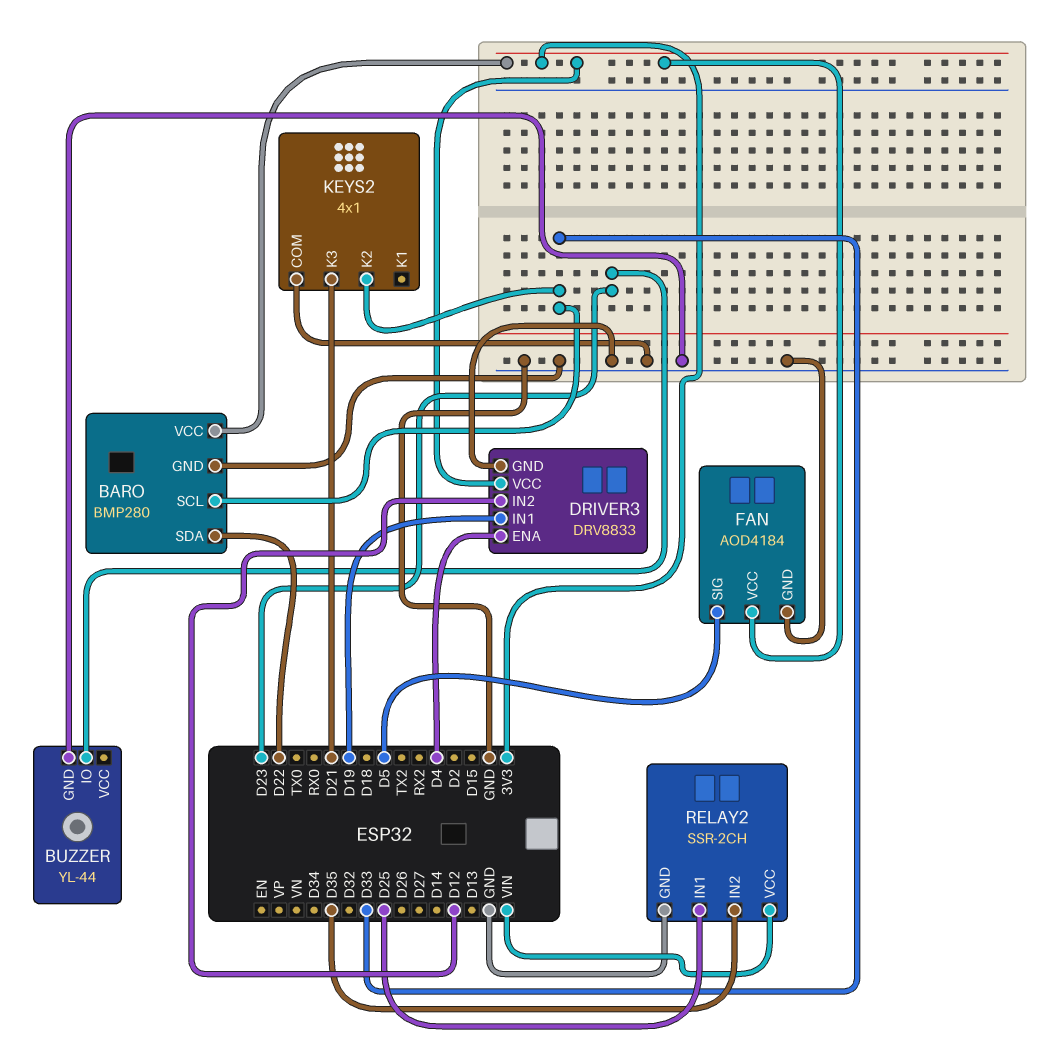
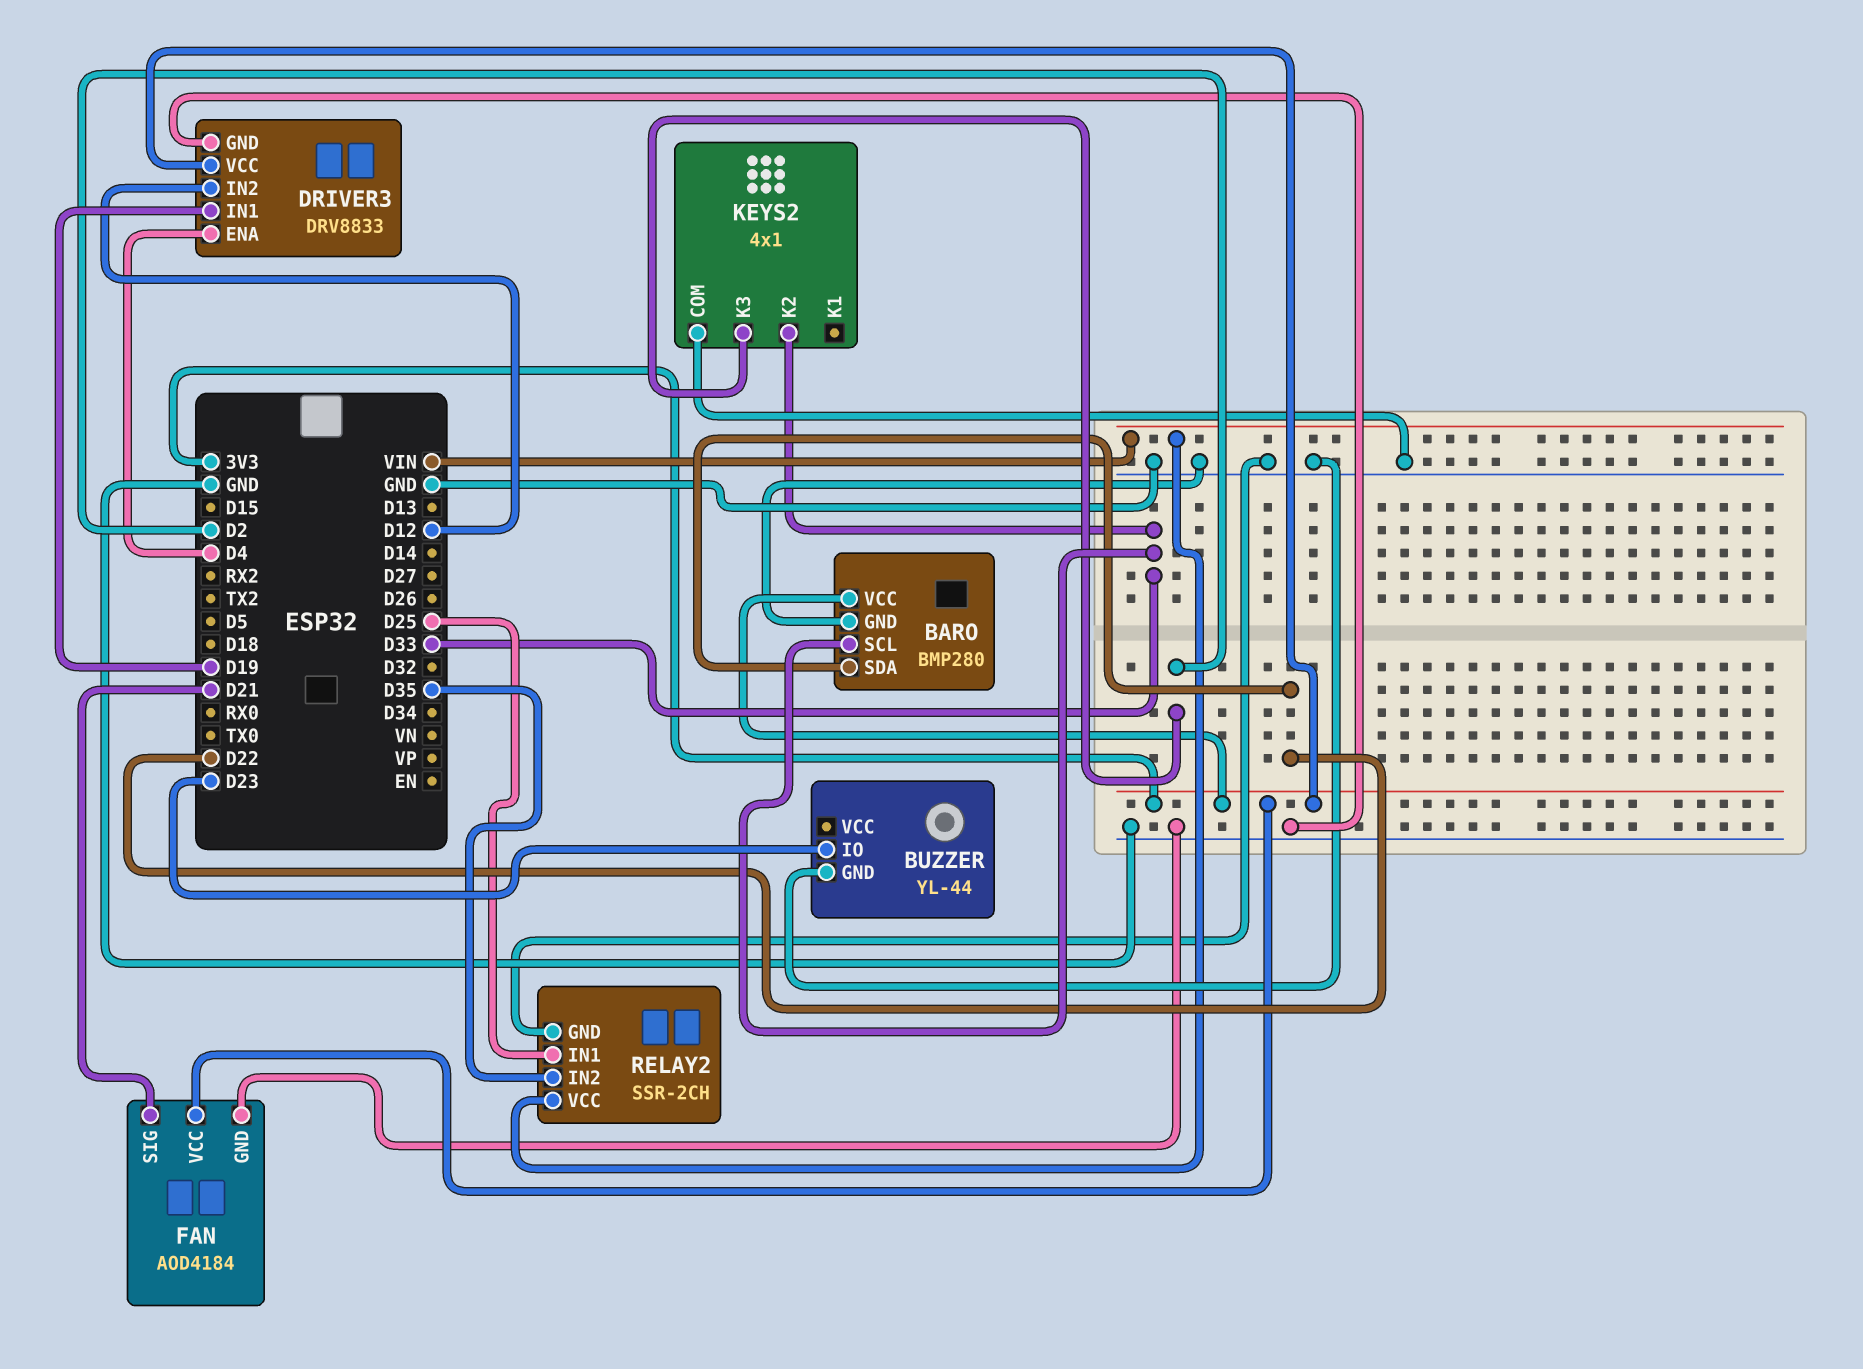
FAN pin SIG: D5 -> D21
KEYS2 pin K3: D21 -> D2

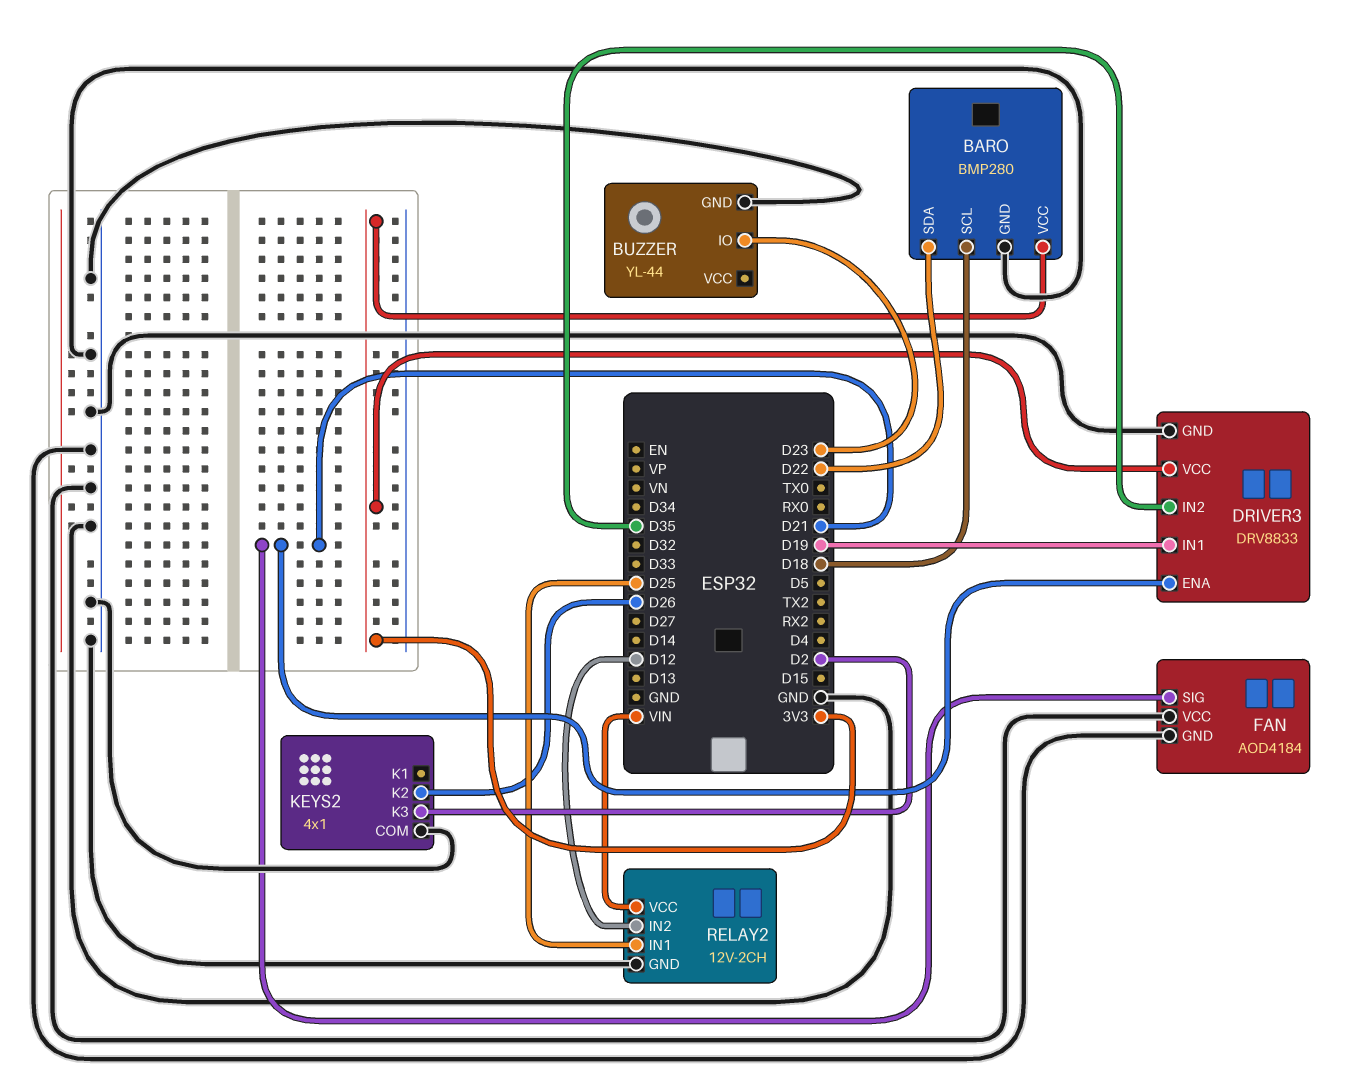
BARO pin SCL: D33 -> D18
DRIVER3 pin ENA: D4 -> D21
DRIVER3 pin IN2: D12 -> D35
FAN pin VCC: 3V3 -> GND
KEYS2 pin K2: D33 -> D26
RELAY2: SSR-2CH -> 12V-2CH
RELAY2 pin IN2: D35 -> D12

